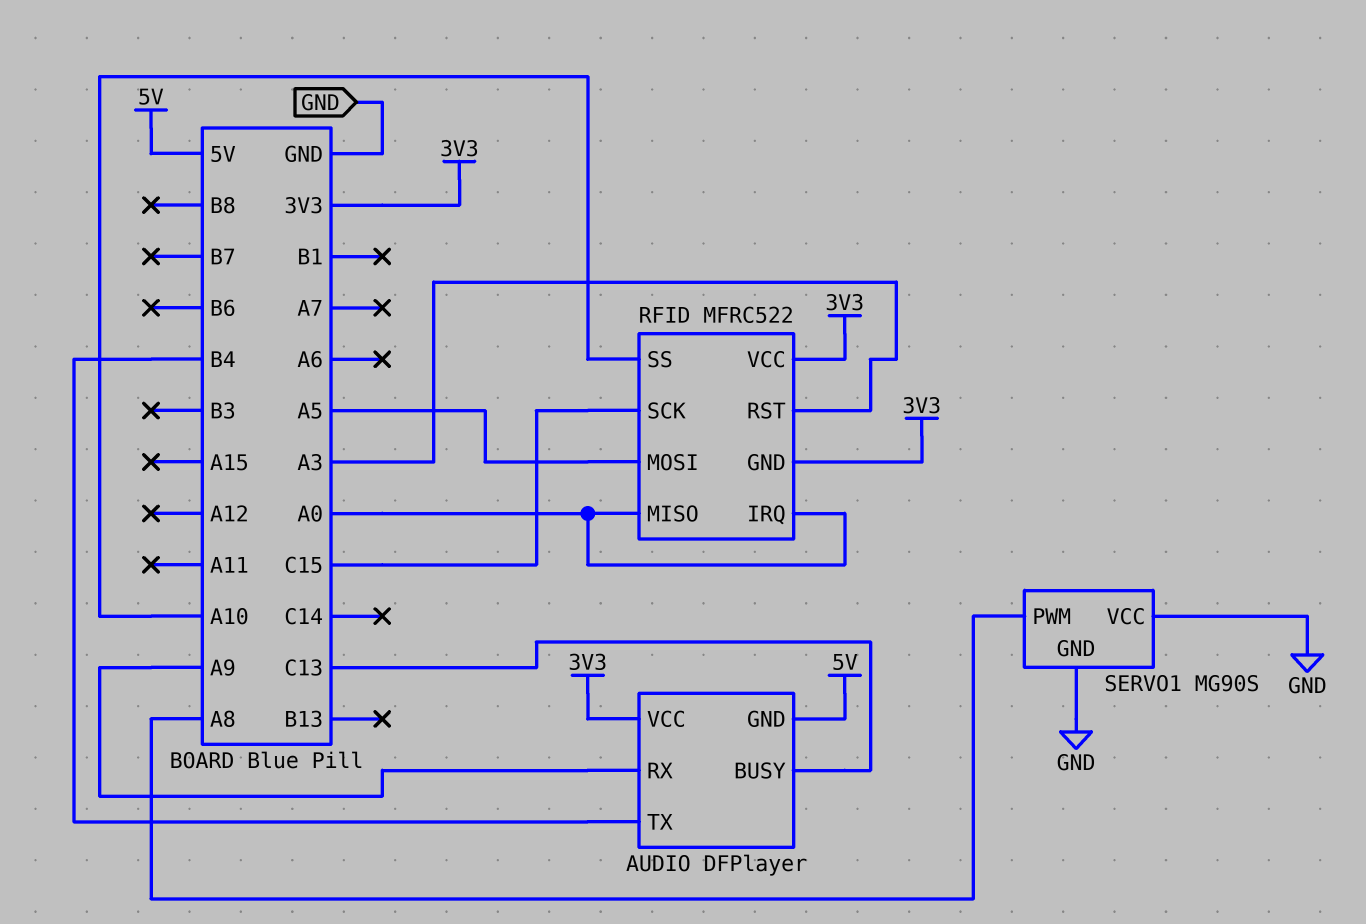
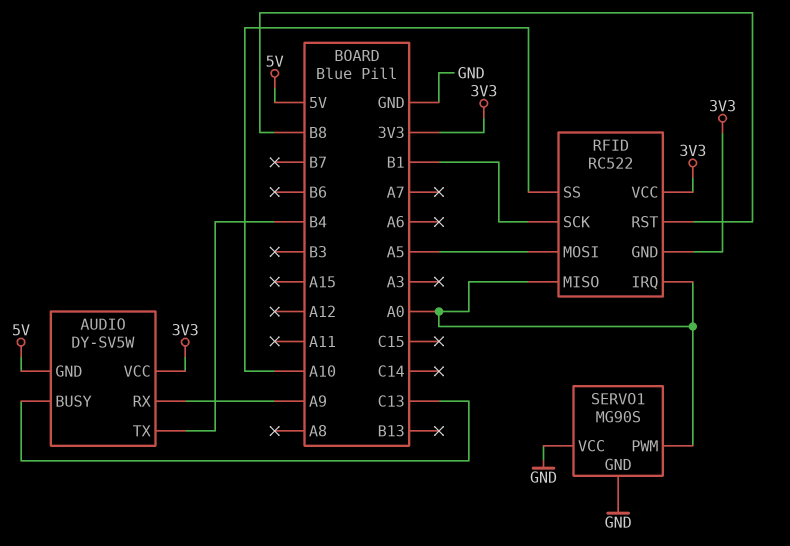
AUDIO: DFPlayer -> DY-SV5W
RFID: MFRC522 -> RC522
RFID pin RST: A3 -> B8
RFID pin SCK: C15 -> B1
SERVO1 pin PWM: A8 -> A0

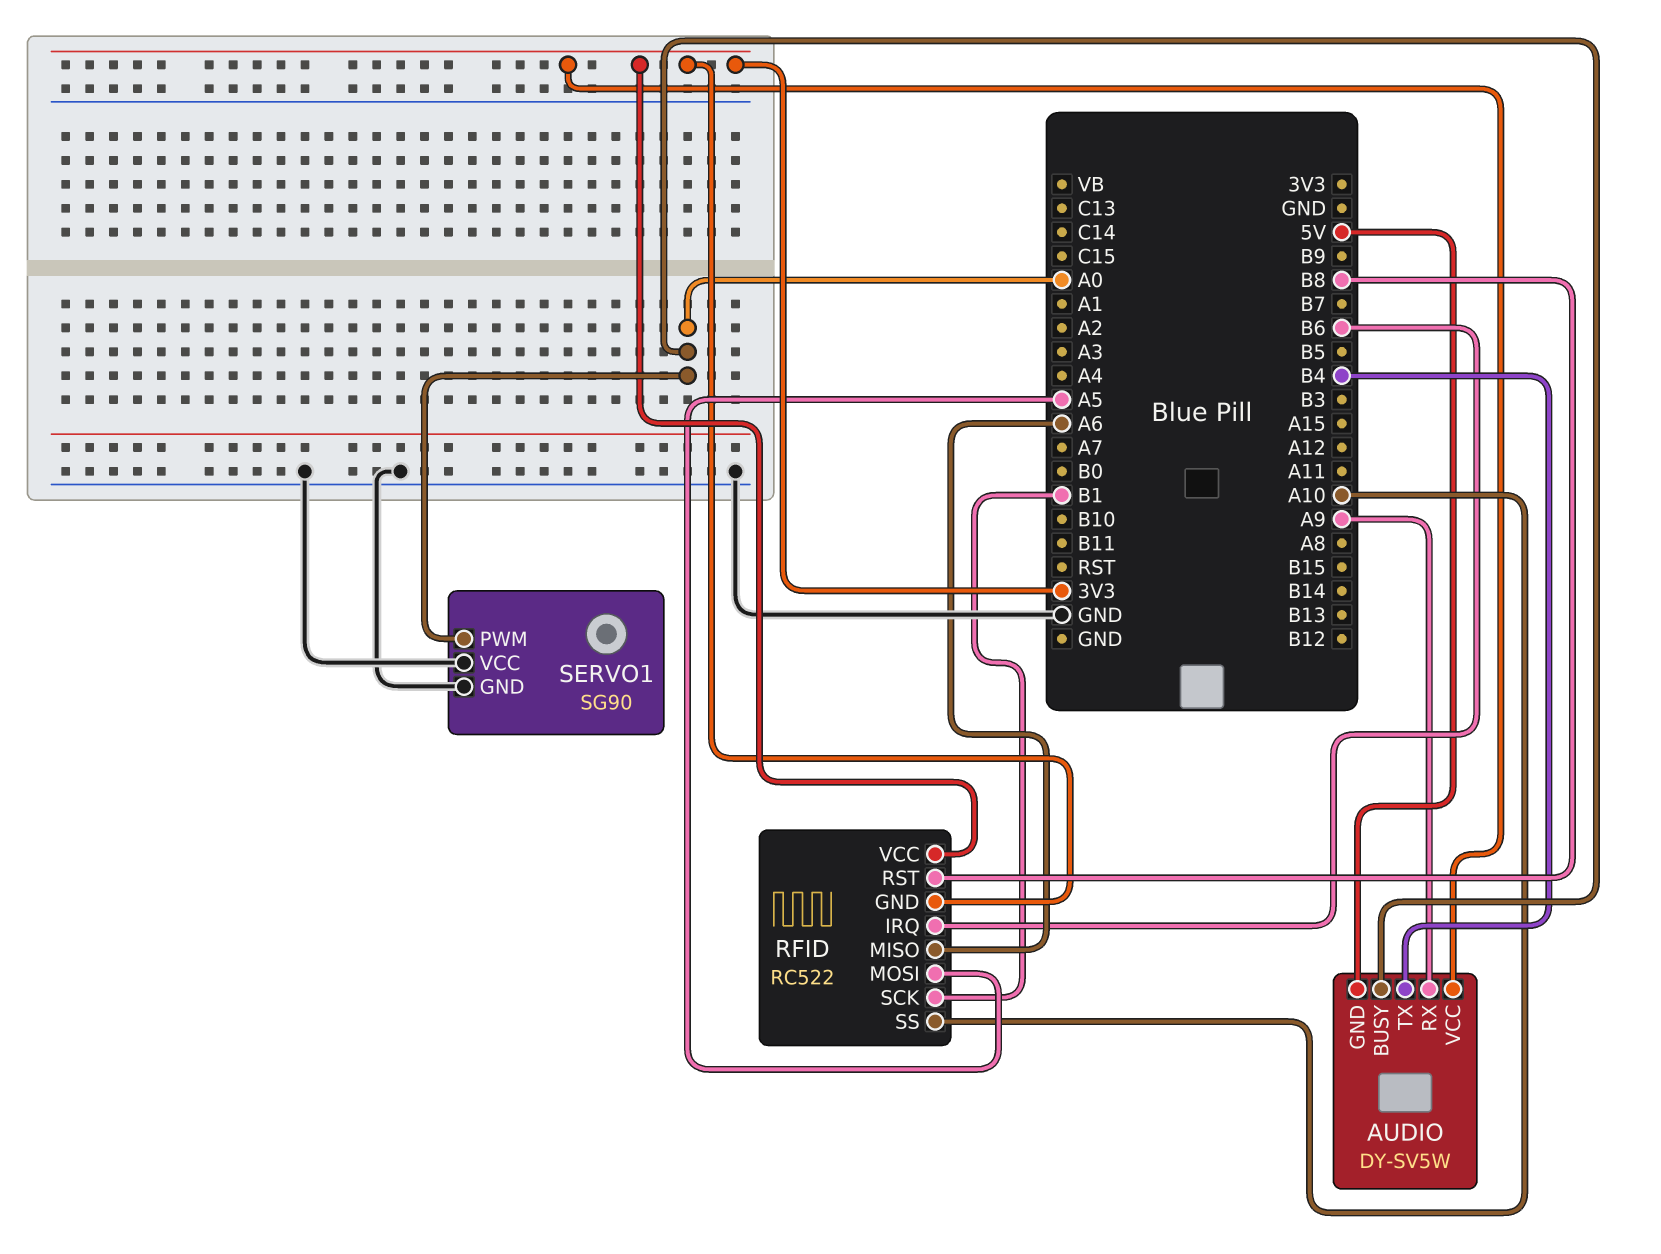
AUDIO pin BUSY: C13 -> A0
RFID pin IRQ: A0 -> B6
RFID pin MISO: A0 -> A6
SERVO1: MG90S -> SG90

